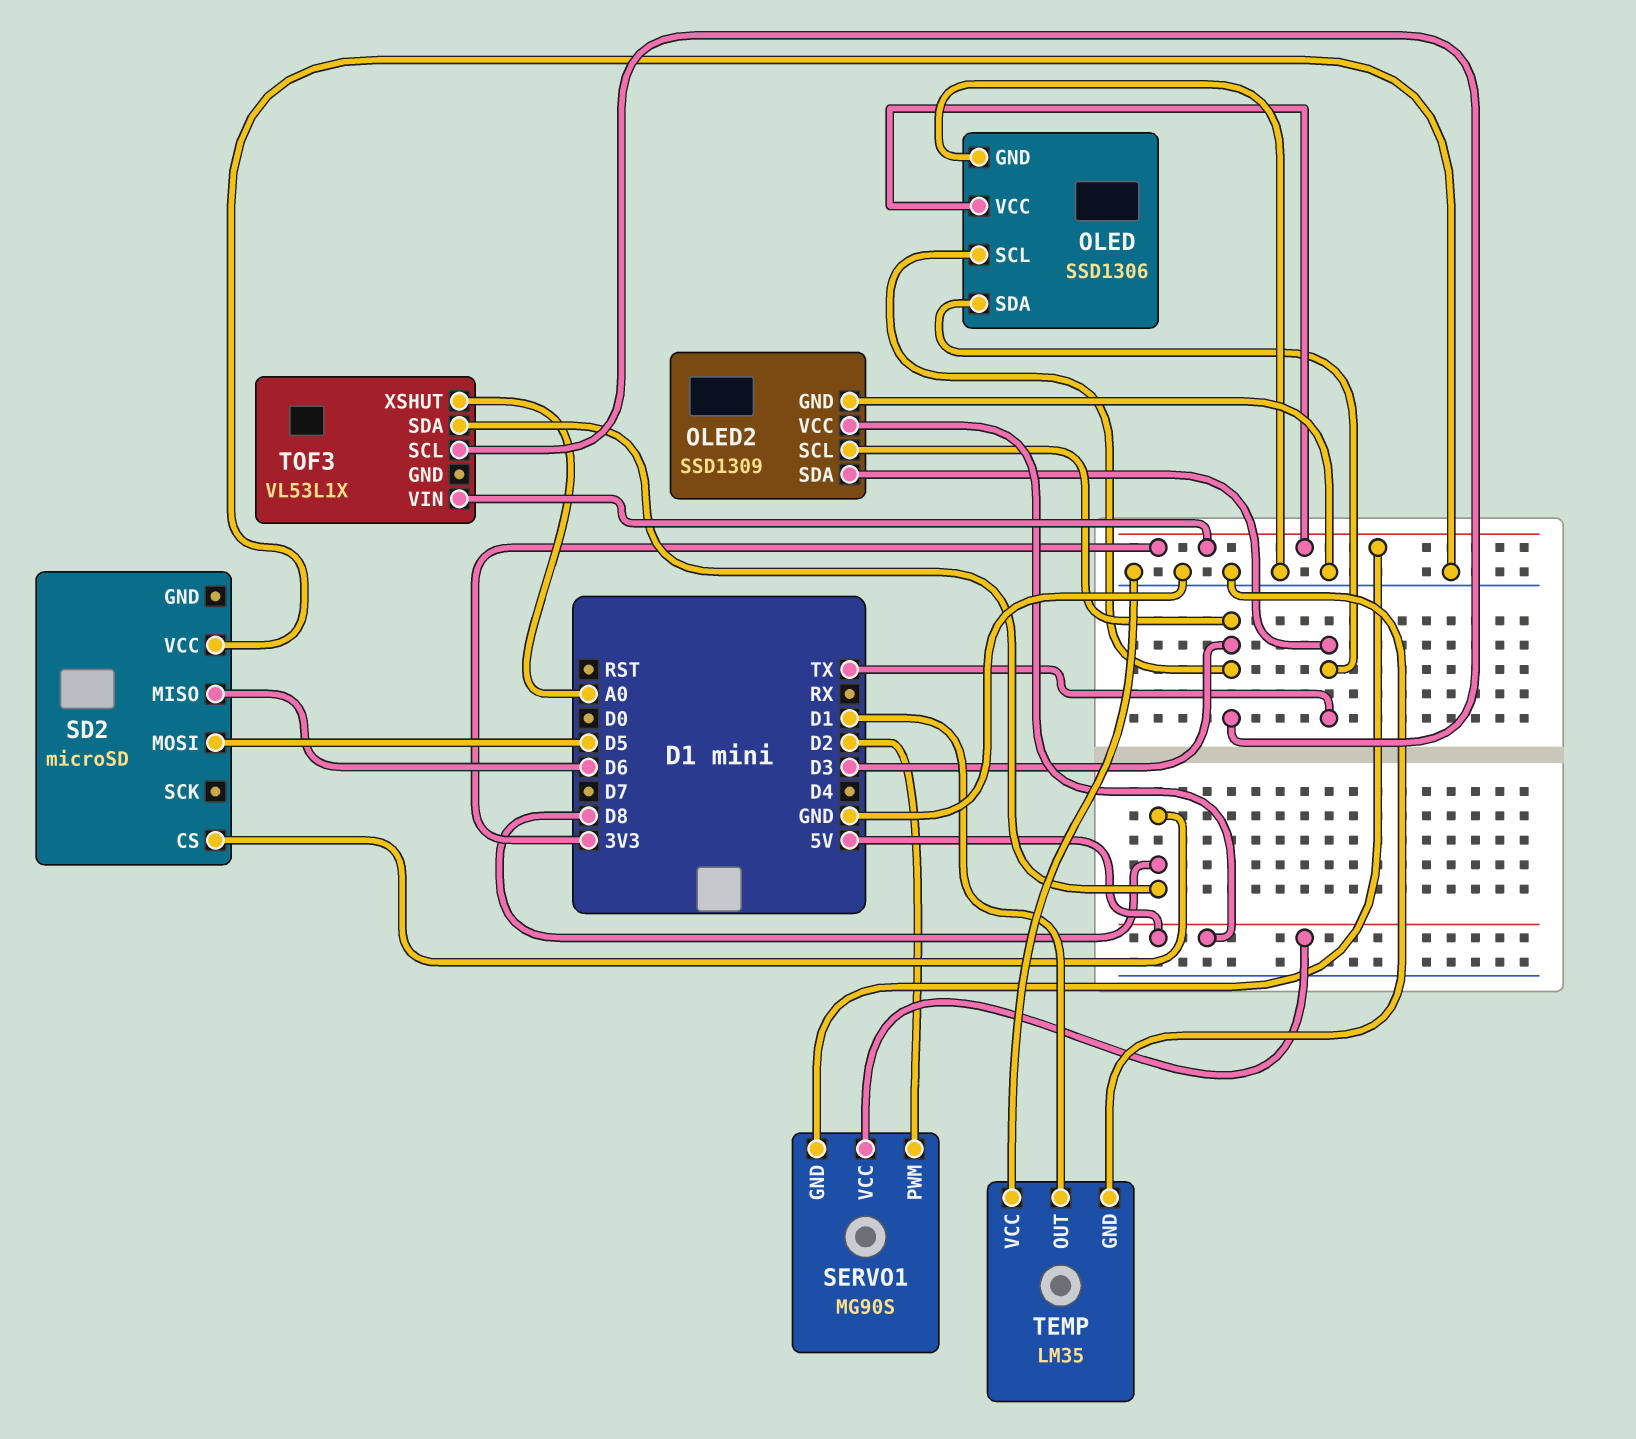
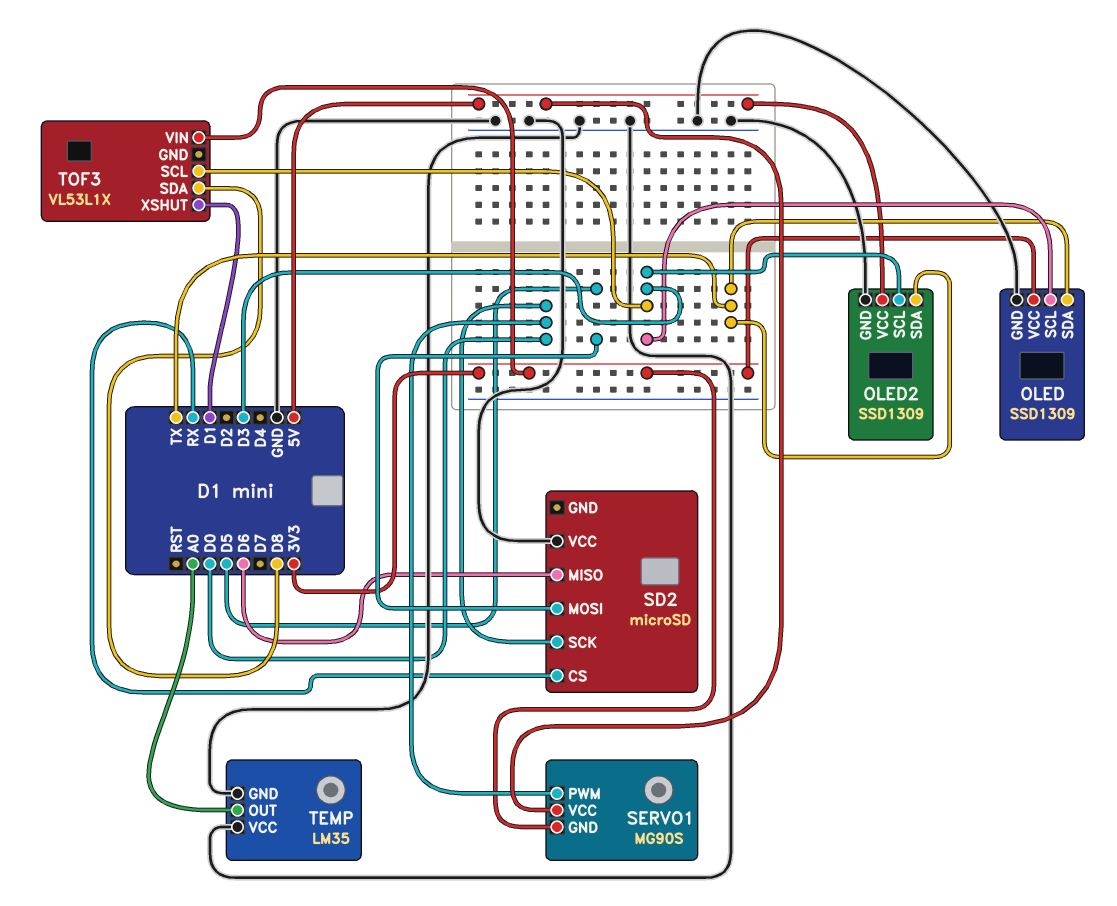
OLED: SSD1306 -> SSD1309
SD2 pin CS: D8 -> RX
SD2 pin SCK: none -> D0
SERVO1 pin PWM: D2 -> D0
TEMP pin OUT: D1 -> A0
TOF3 pin XSHUT: A0 -> D1

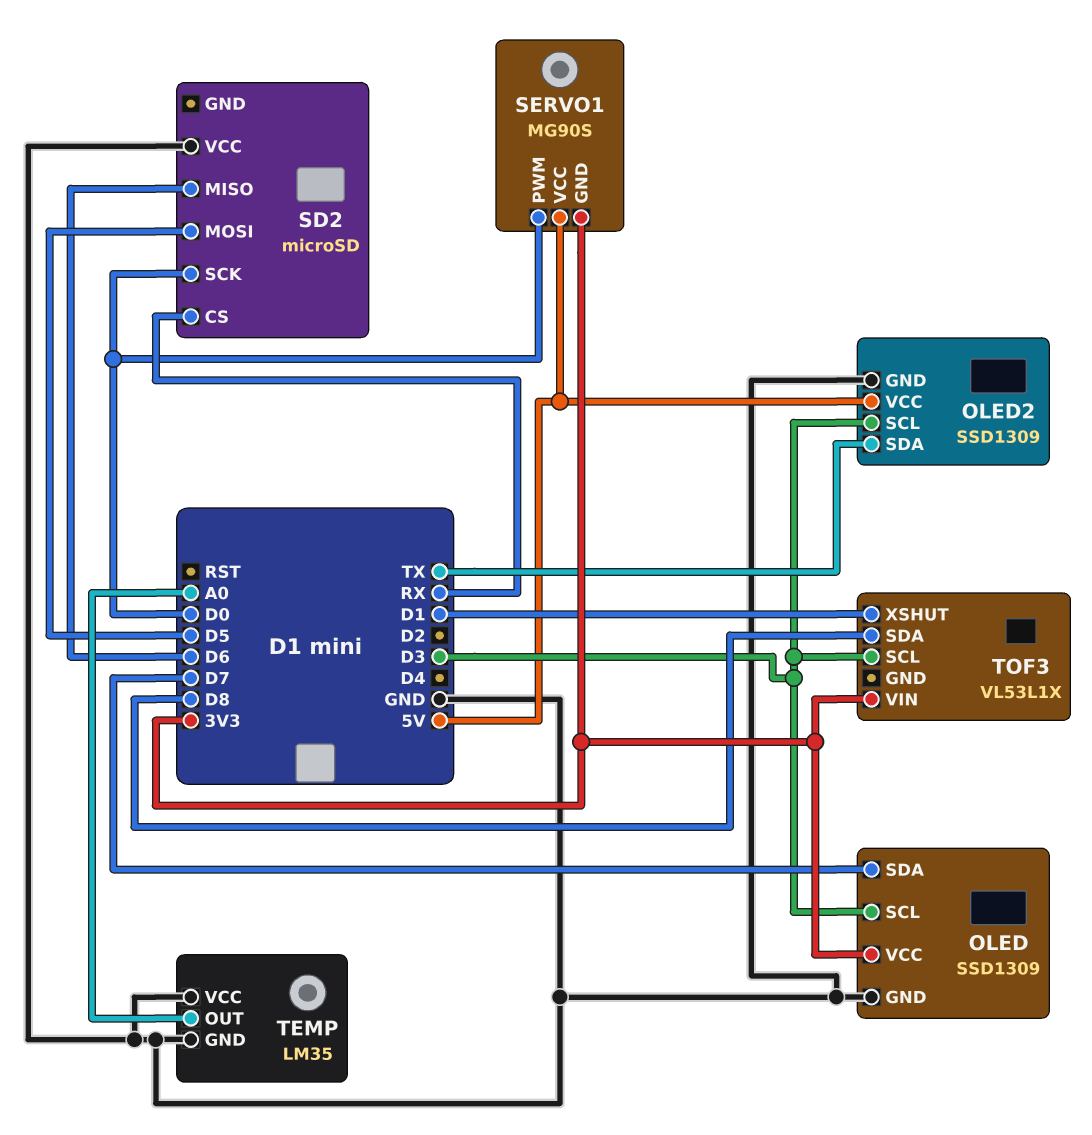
OLED pin SDA: TX -> D7

